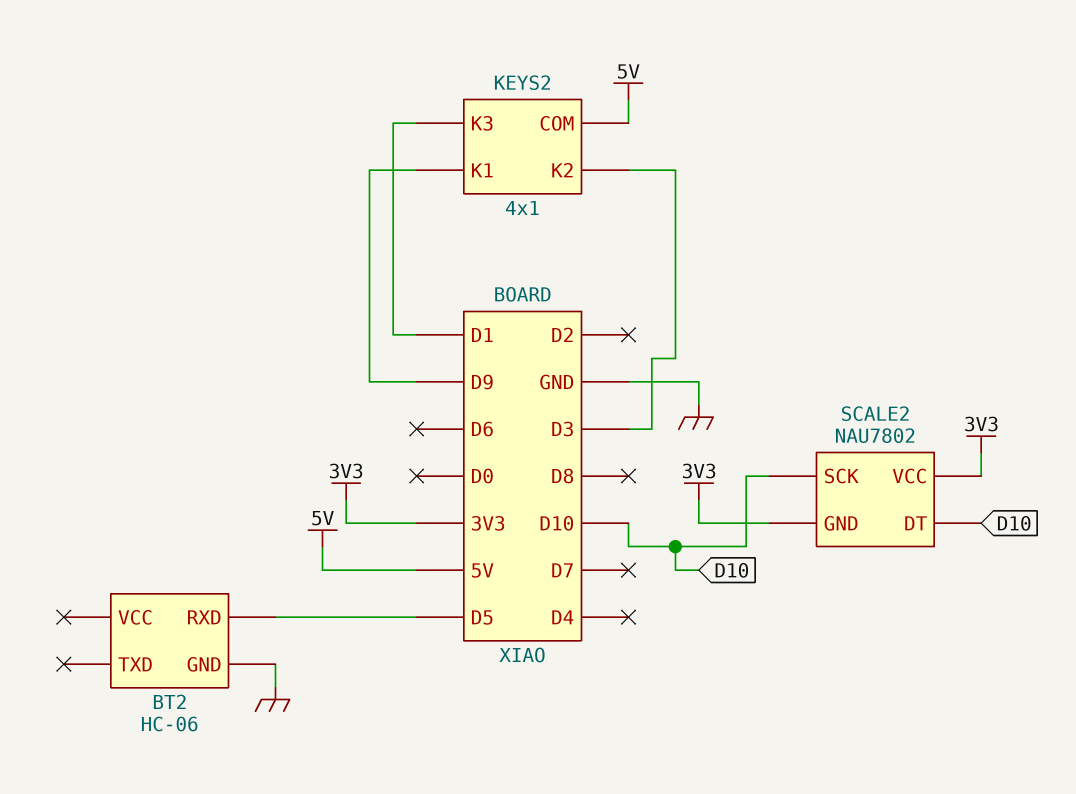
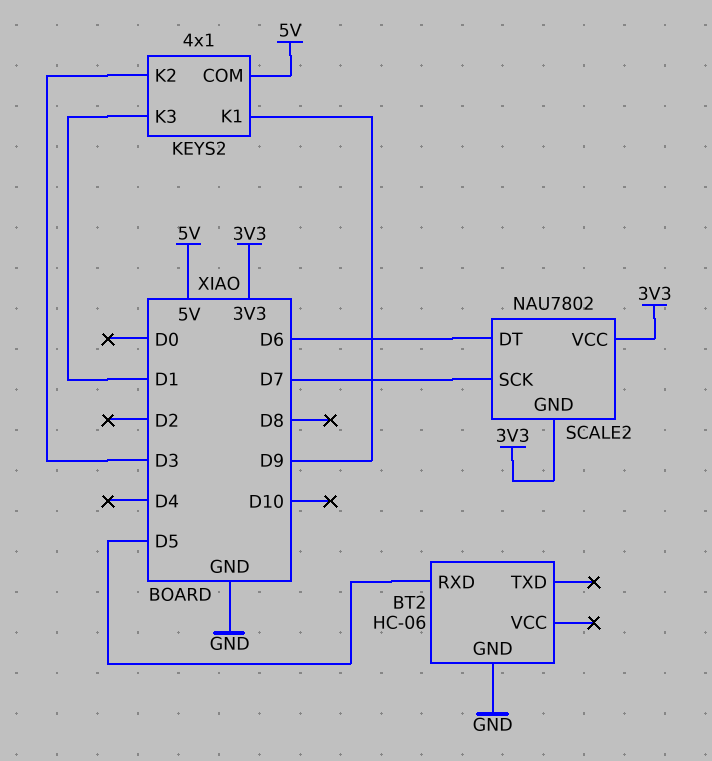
SCALE2 pin DT: D10 -> D6
SCALE2 pin SCK: D10 -> D7

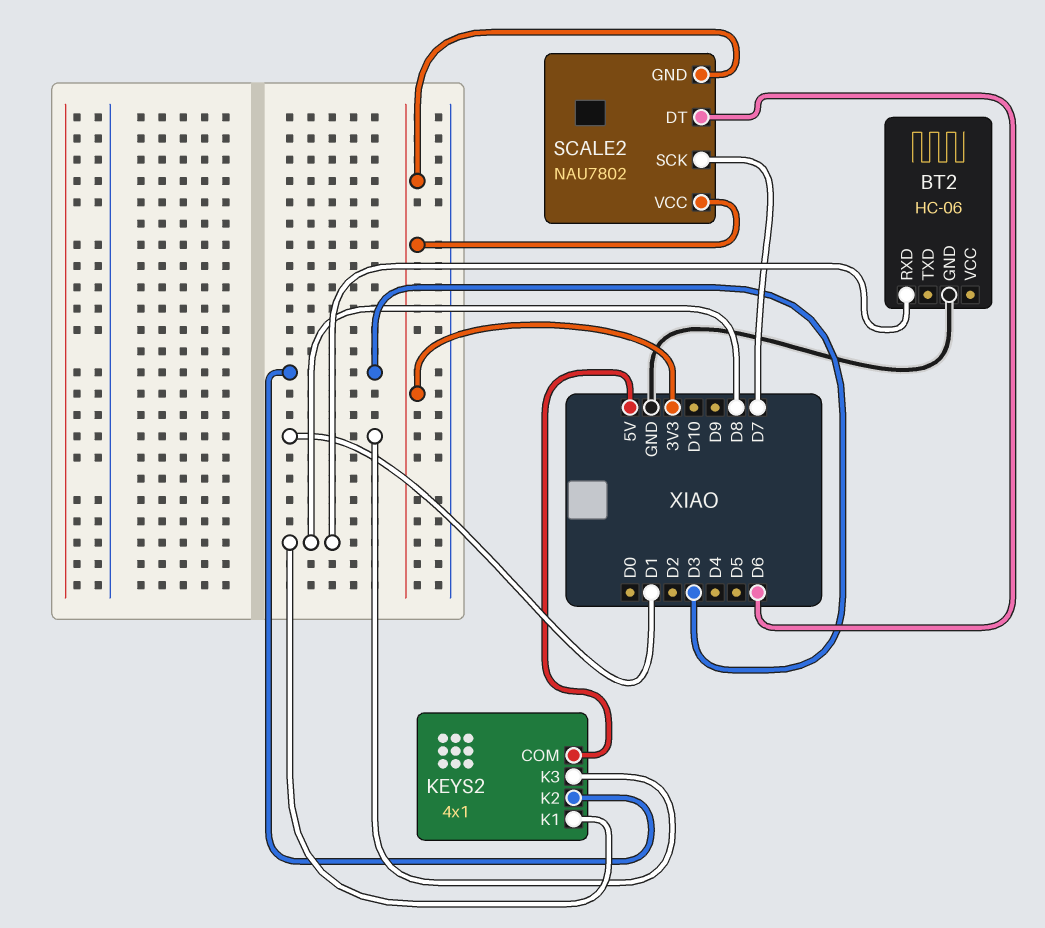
BT2 pin RXD: D5 -> D8
KEYS2 pin K1: D9 -> D8

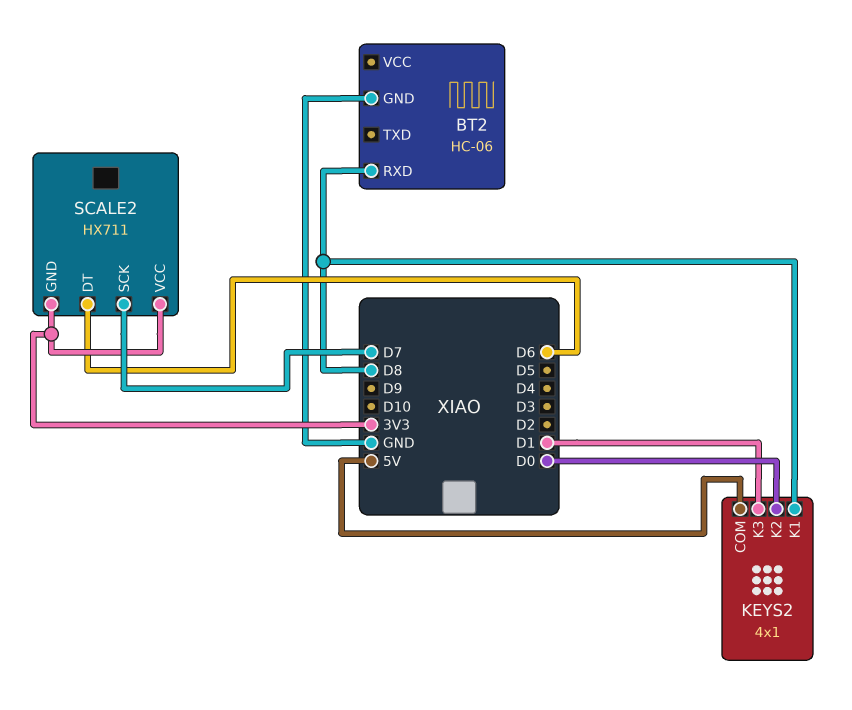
KEYS2 pin K2: D3 -> D0
SCALE2: NAU7802 -> HX711

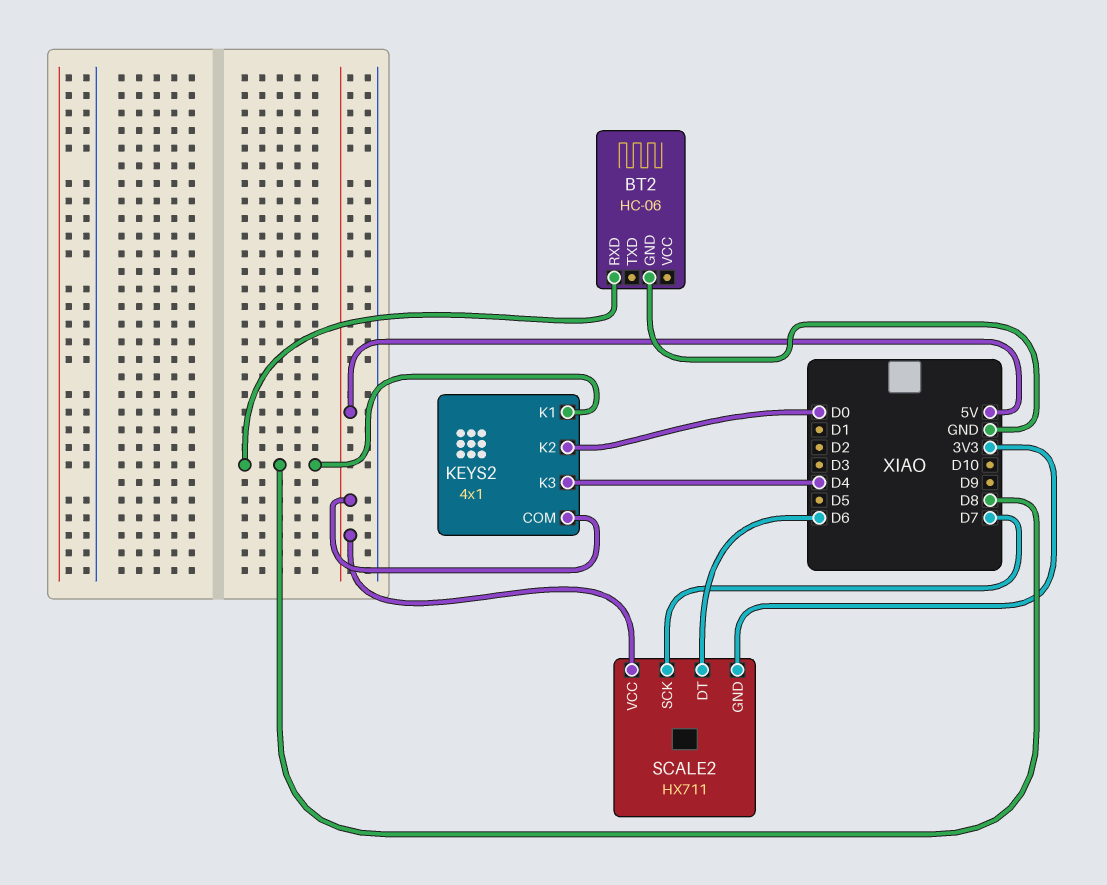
KEYS2 pin K3: D1 -> D4
SCALE2 pin VCC: 3V3 -> 5V

